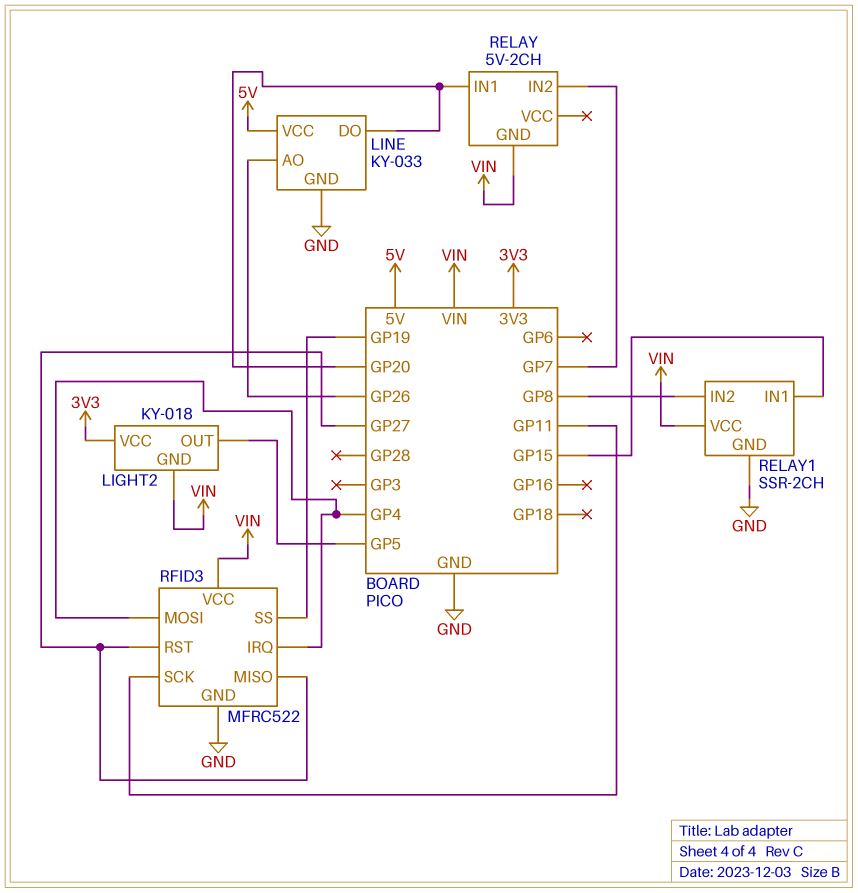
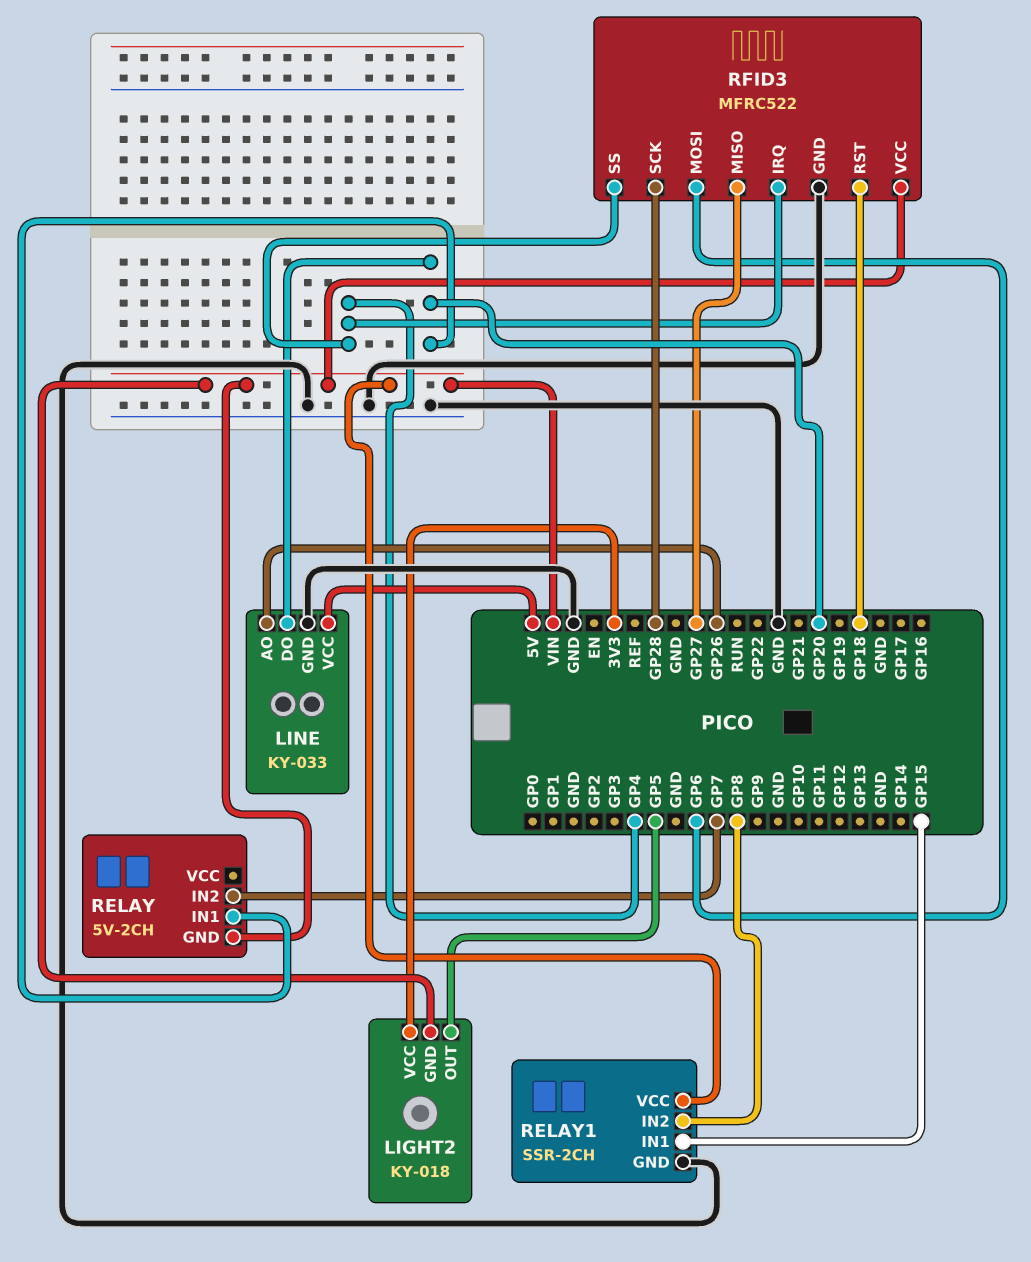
RFID3 pin MOSI: GP4 -> GP6
RFID3 pin RST: GP27 -> GP18
RFID3 pin SCK: GP11 -> GP28
RFID3 pin SS: GP19 -> GP4

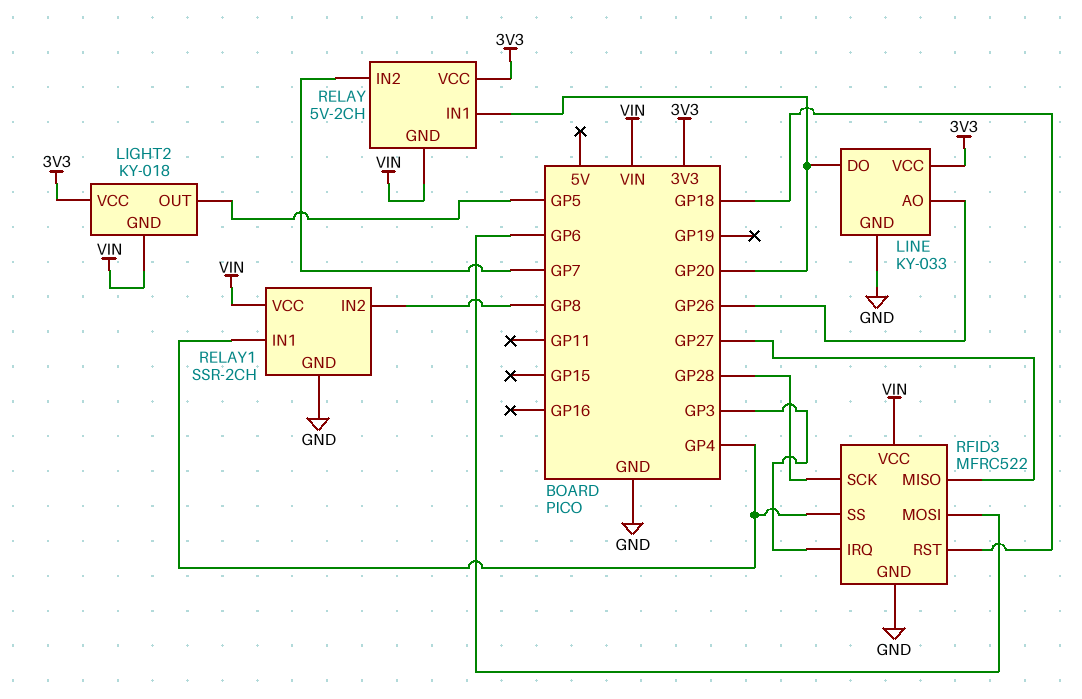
LINE pin VCC: 5V -> 3V3
RELAY pin VCC: none -> 3V3
RELAY1 pin IN1: GP15 -> GP4
RFID3 pin IRQ: GP4 -> GP3

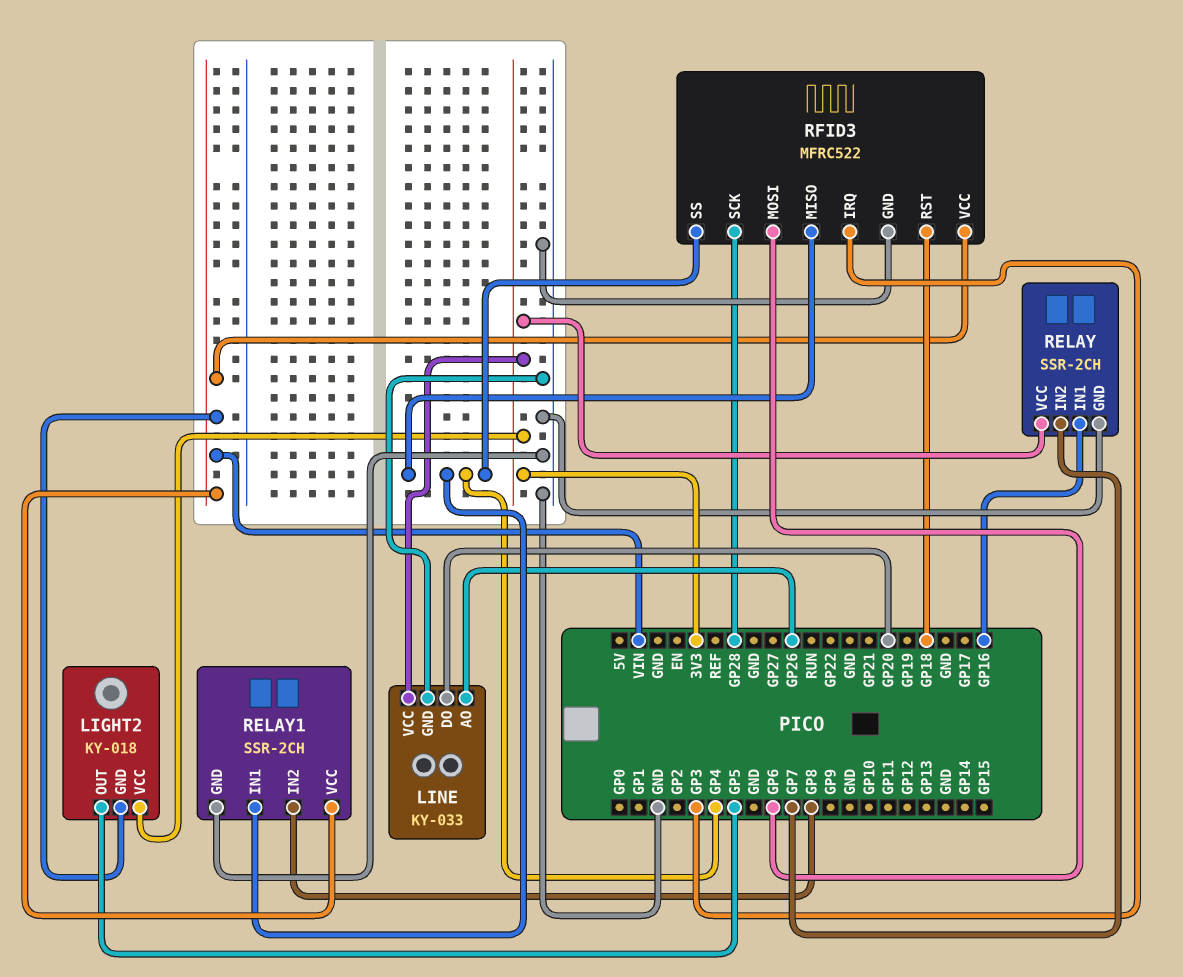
RELAY: 5V-2CH -> SSR-2CH
RELAY pin GND: VIN -> GND
RELAY pin IN1: GP20 -> GP16
RFID3 pin MISO: GP27 -> GP4

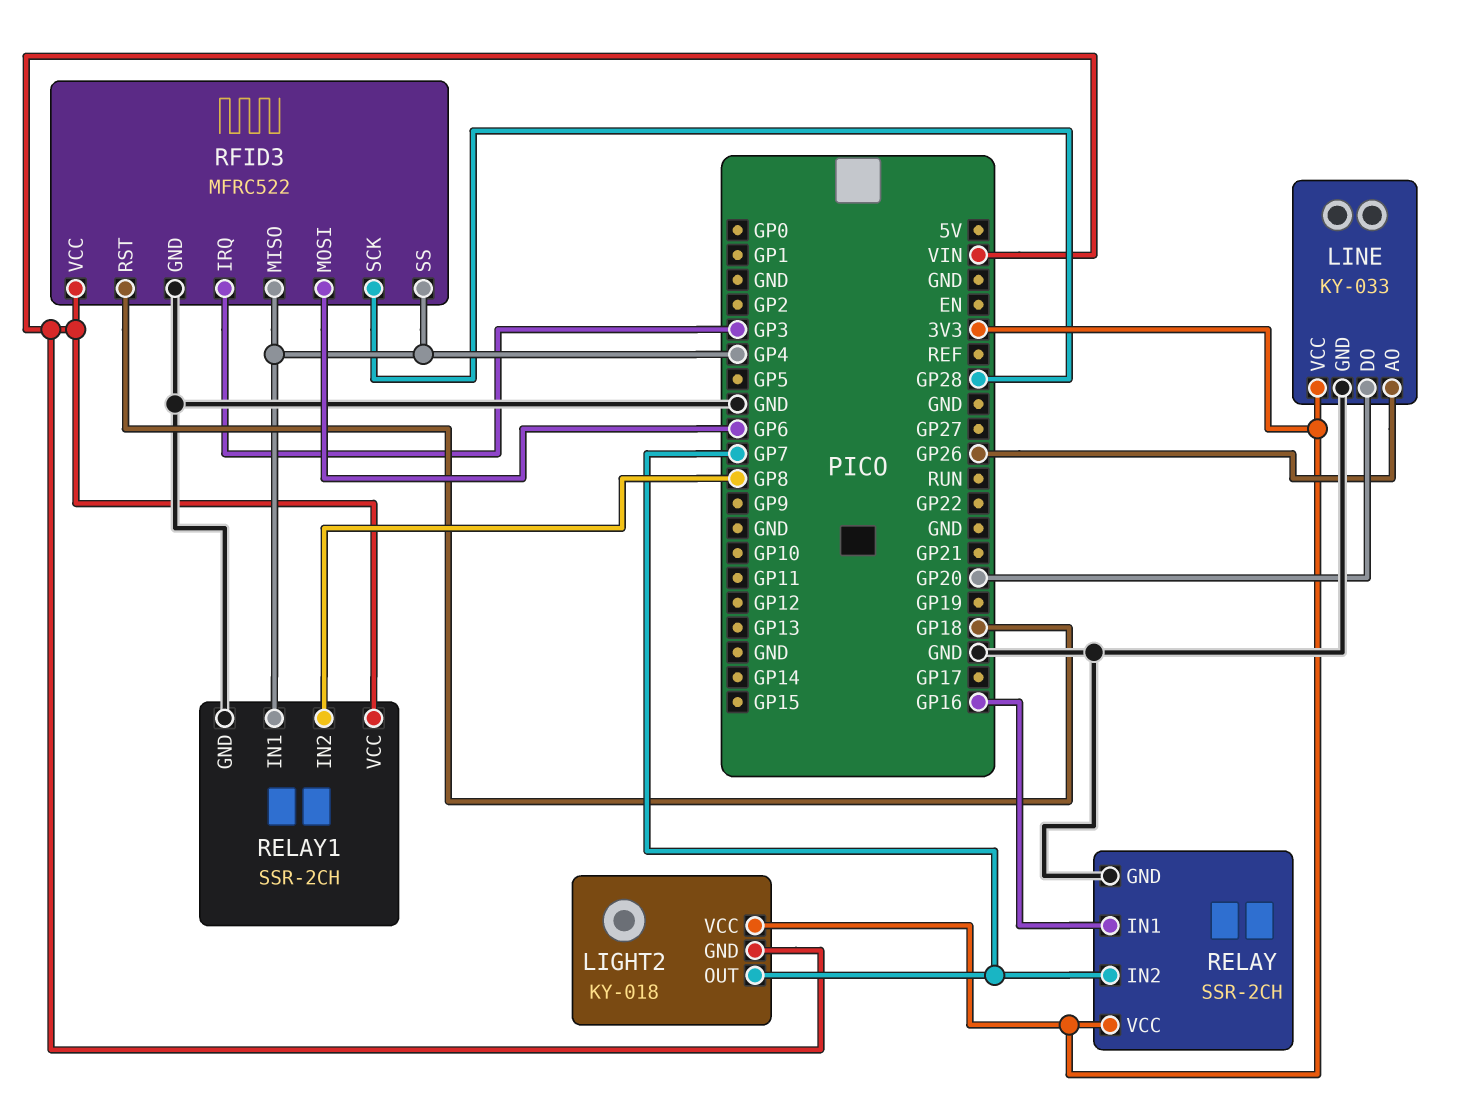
LIGHT2 pin OUT: GP5 -> GP7

